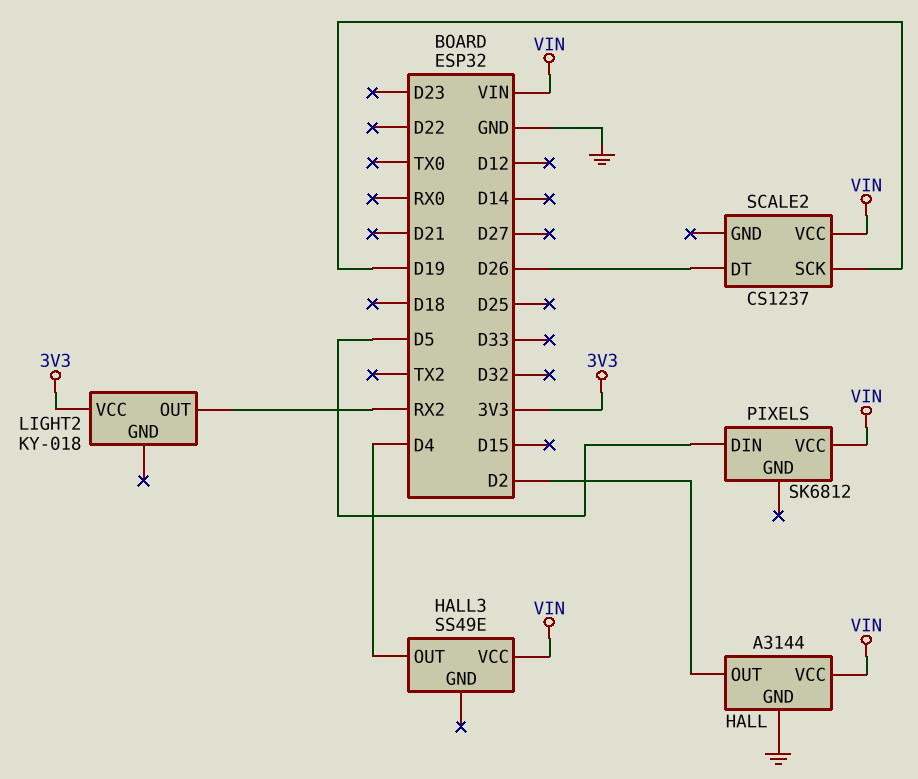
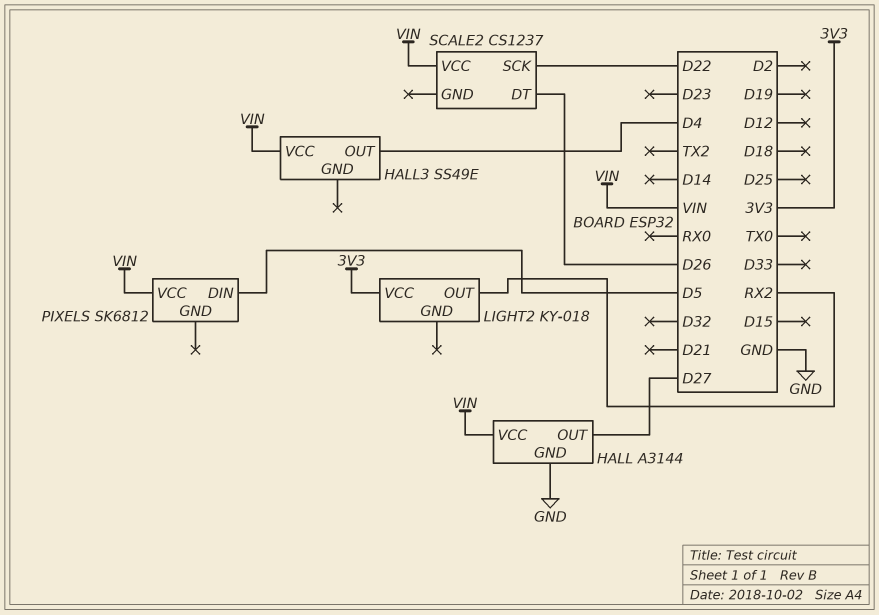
HALL pin OUT: D2 -> D27
SCALE2 pin SCK: D19 -> D22

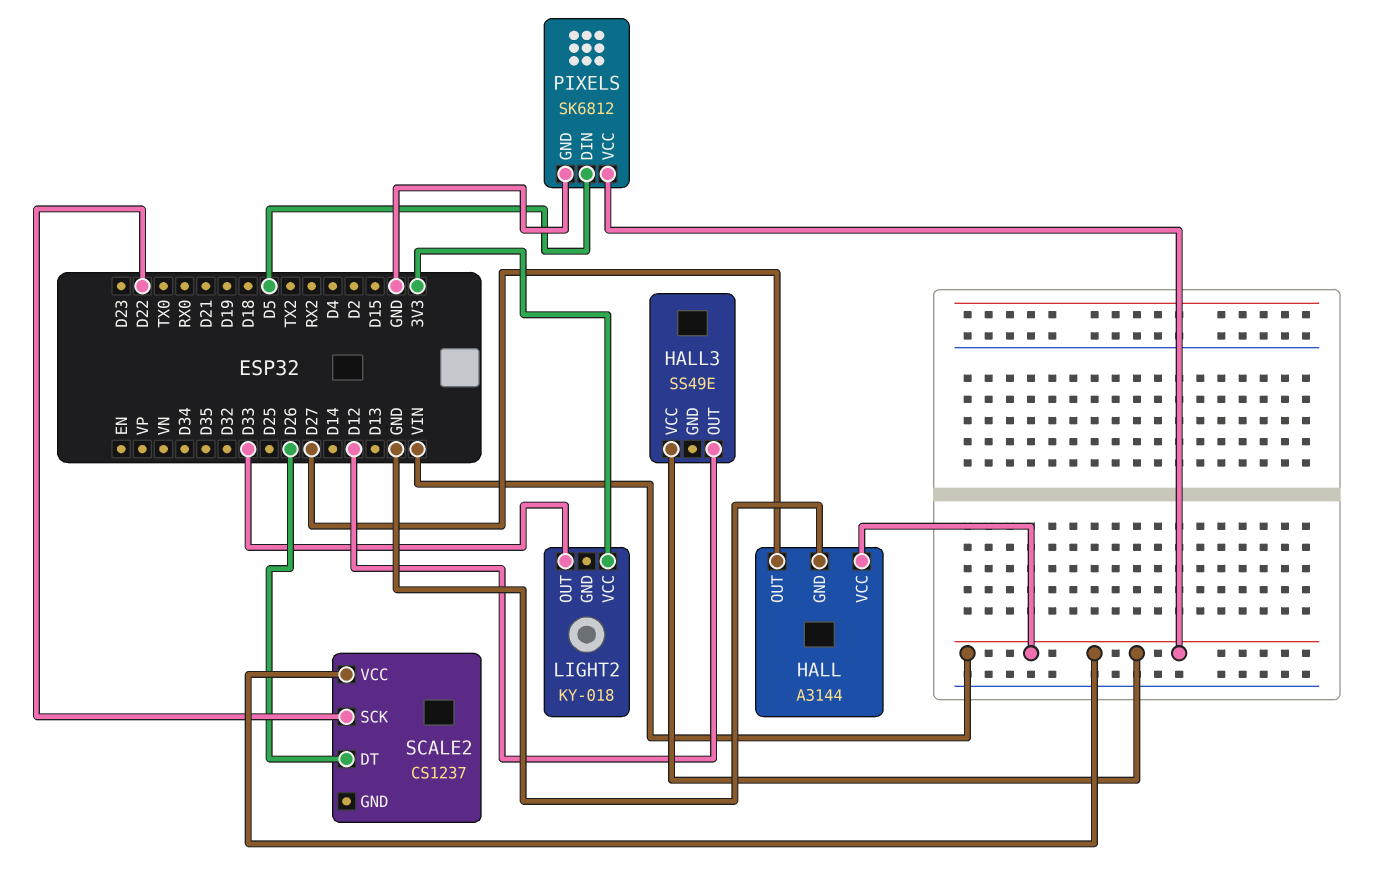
HALL3 pin OUT: D4 -> D12
LIGHT2 pin OUT: RX2 -> D33
PIXELS pin GND: none -> GND

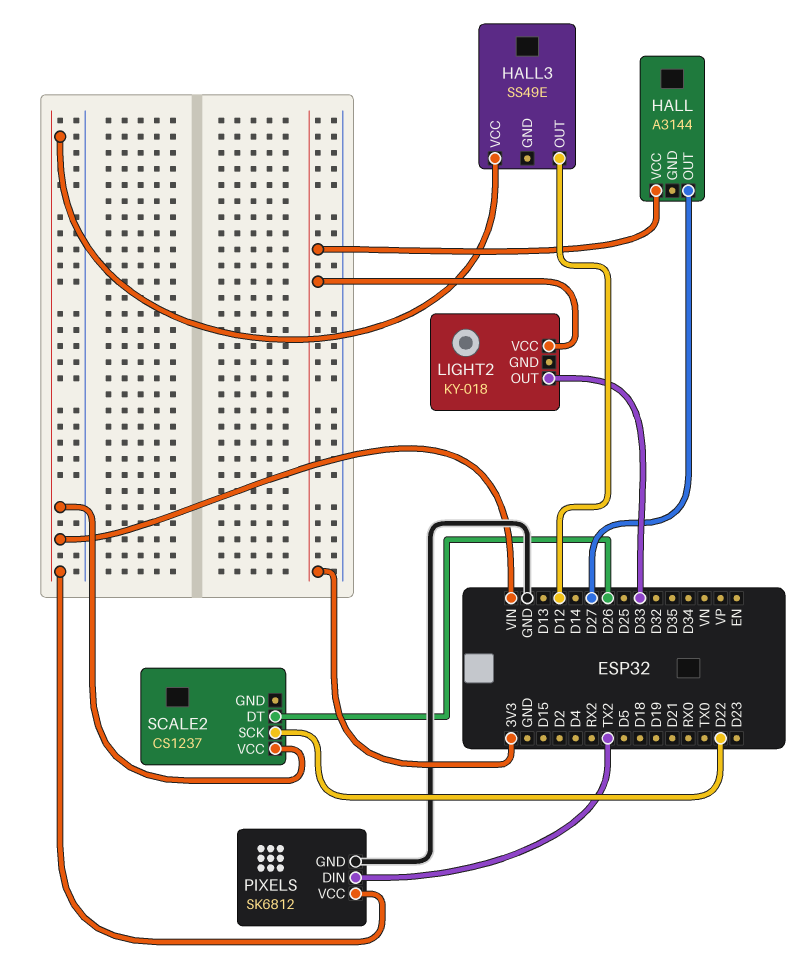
HALL pin GND: GND -> none
HALL pin VCC: VIN -> 3V3
PIXELS pin DIN: D5 -> TX2

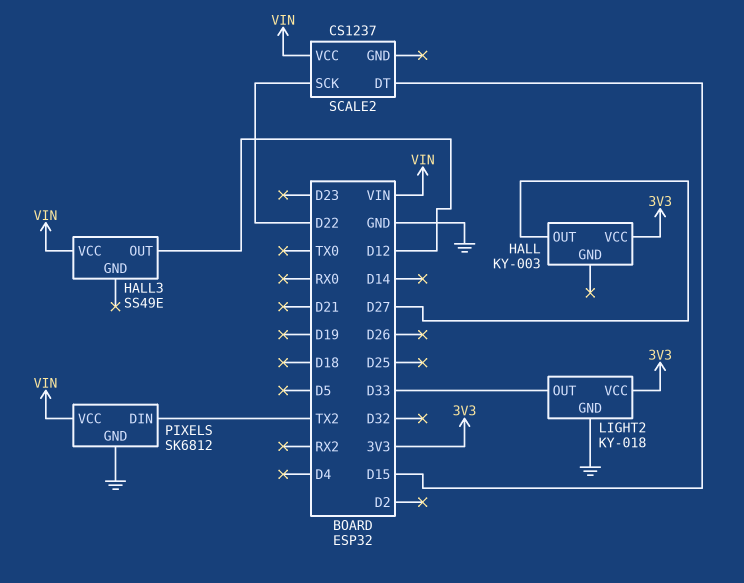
HALL: A3144 -> KY-003
LIGHT2 pin GND: none -> GND
SCALE2 pin DT: D26 -> D15

